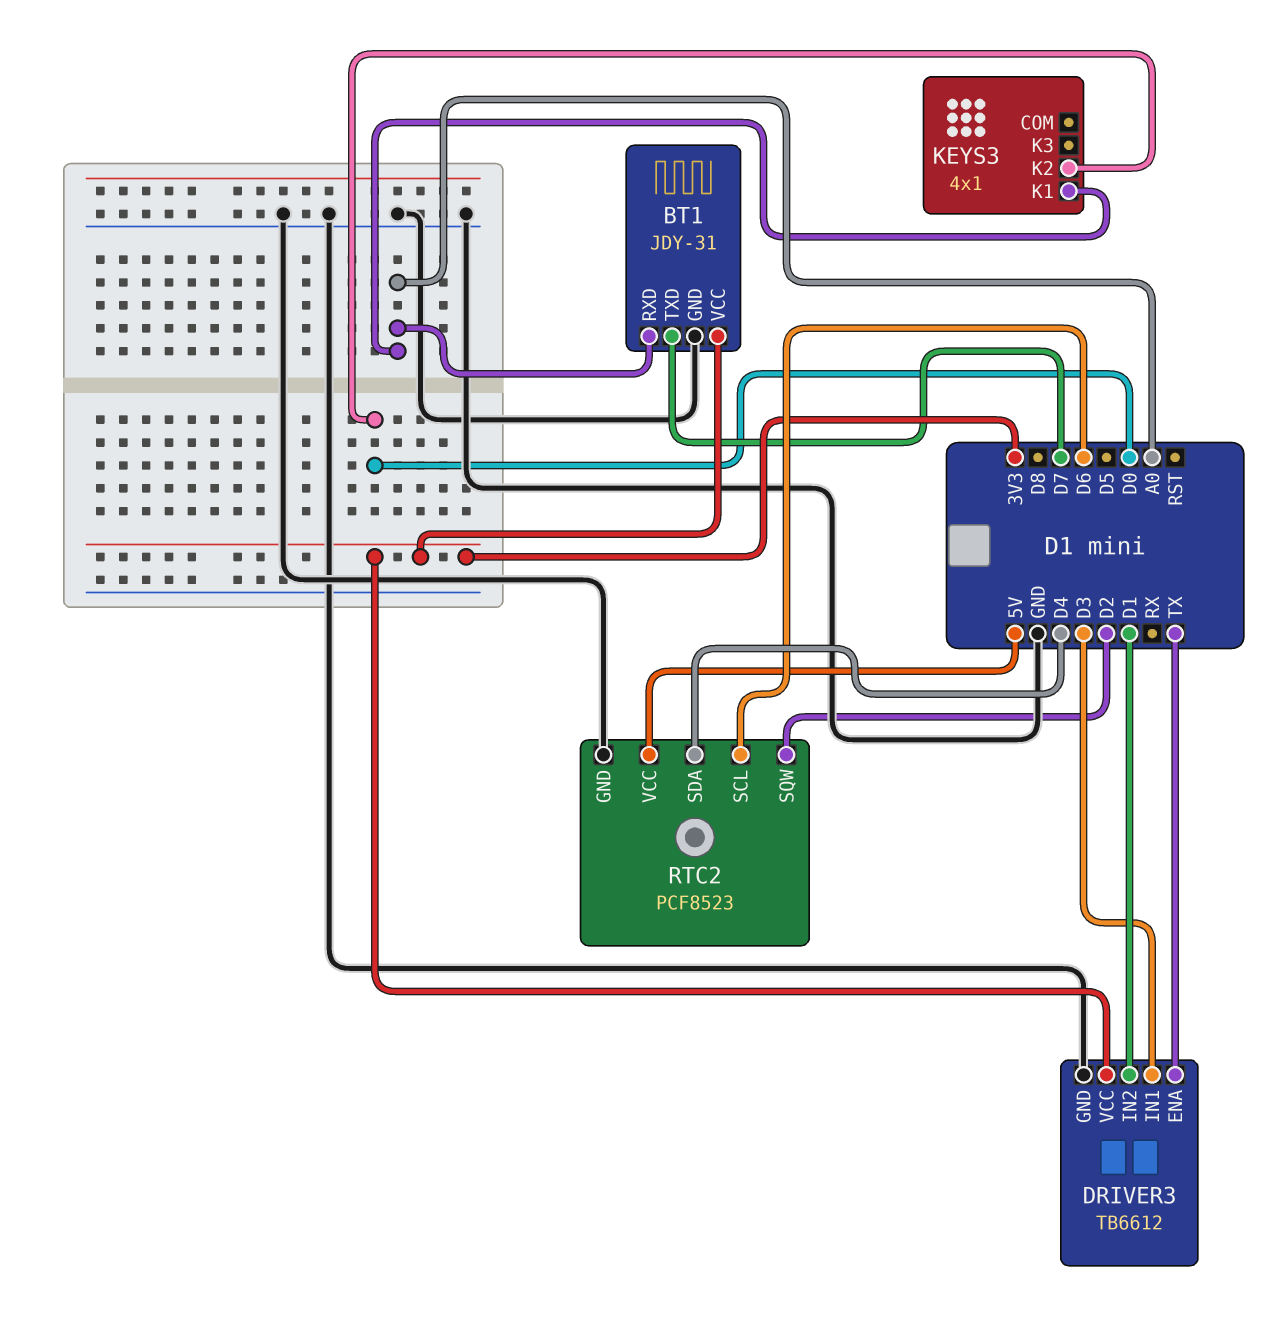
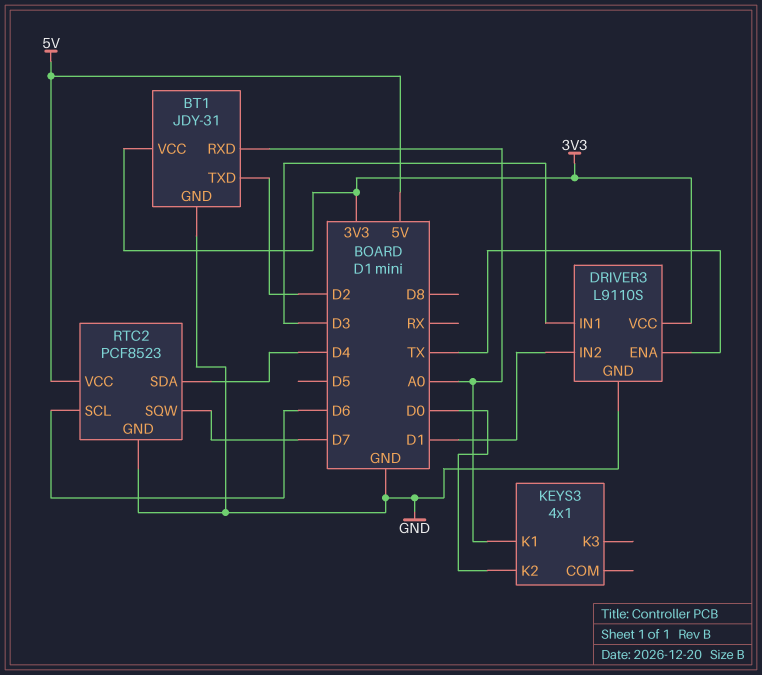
BT1 pin TXD: D7 -> D2
DRIVER3: TB6612 -> L9110S
RTC2 pin SQW: D2 -> D7

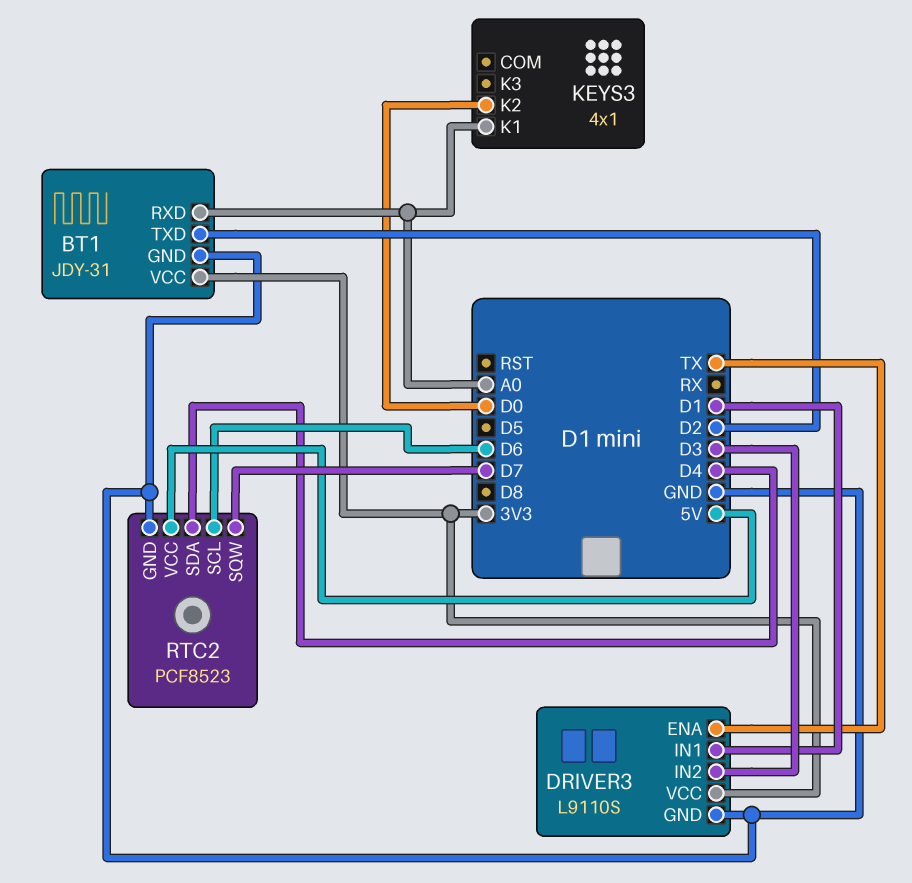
DRIVER3 pin IN1: D3 -> D1
DRIVER3 pin IN2: D1 -> D3

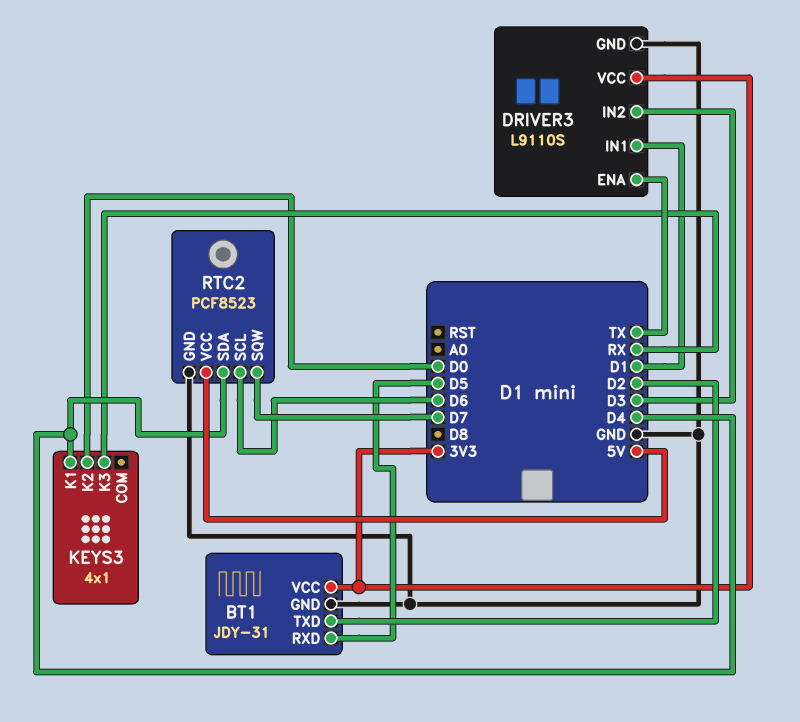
BT1 pin RXD: A0 -> D5
KEYS3 pin K1: A0 -> D4
KEYS3 pin K3: none -> RX

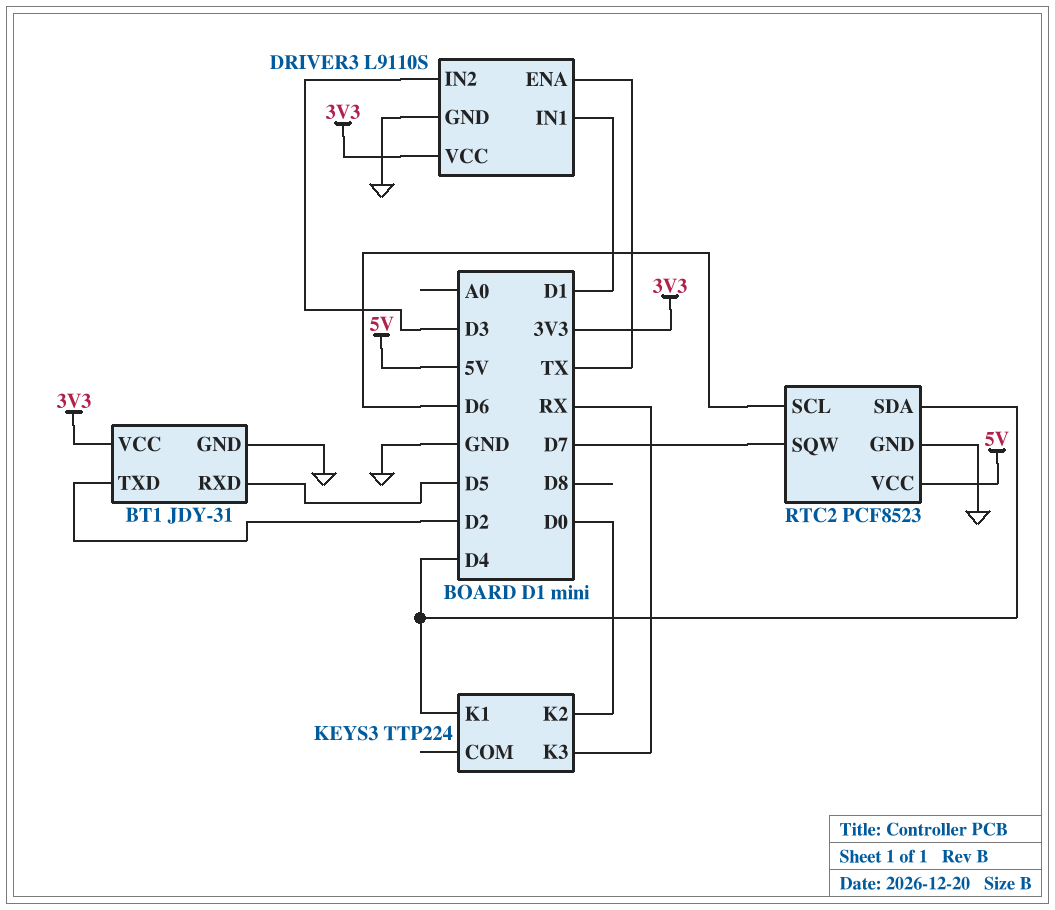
KEYS3: 4x1 -> TTP224

